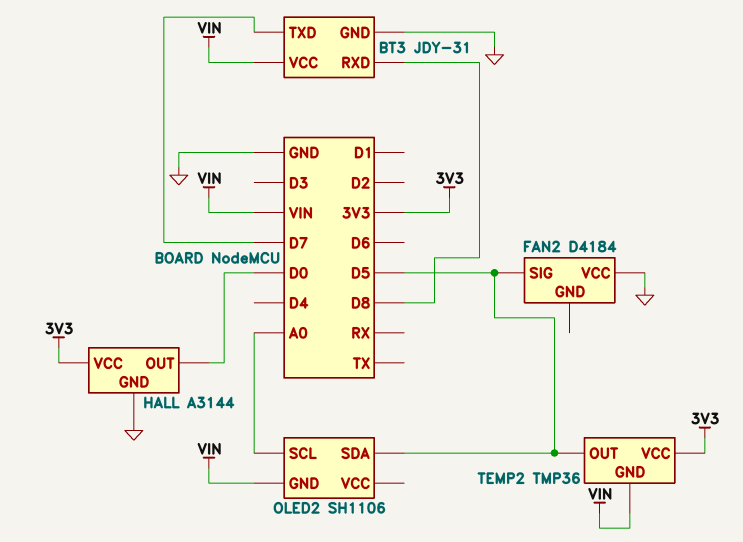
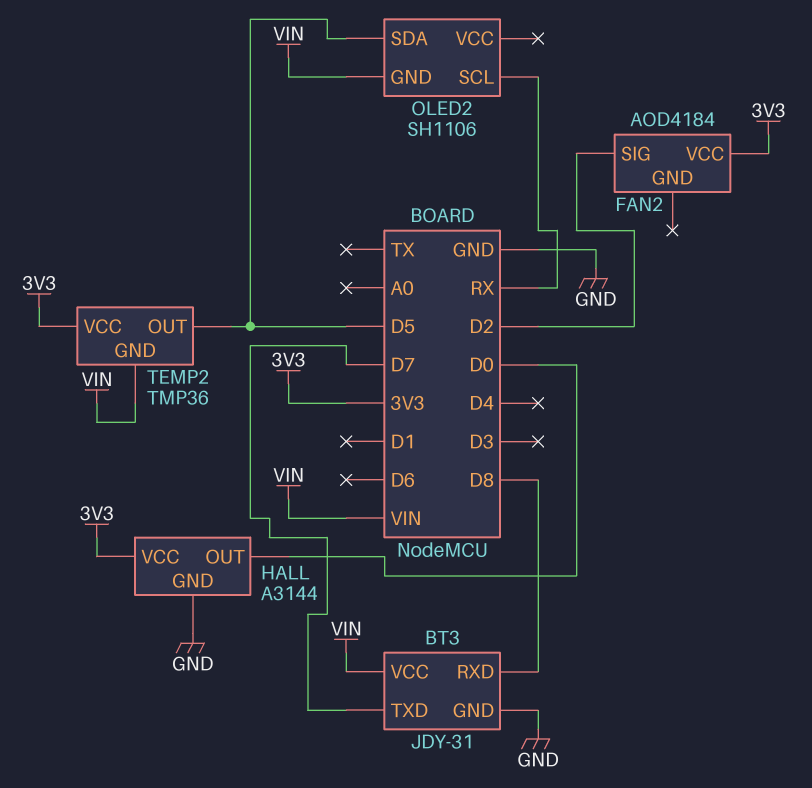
FAN2: D4184 -> AOD4184
FAN2 pin SIG: D5 -> D2
FAN2 pin VCC: GND -> 3V3
OLED2 pin SCL: A0 -> RX

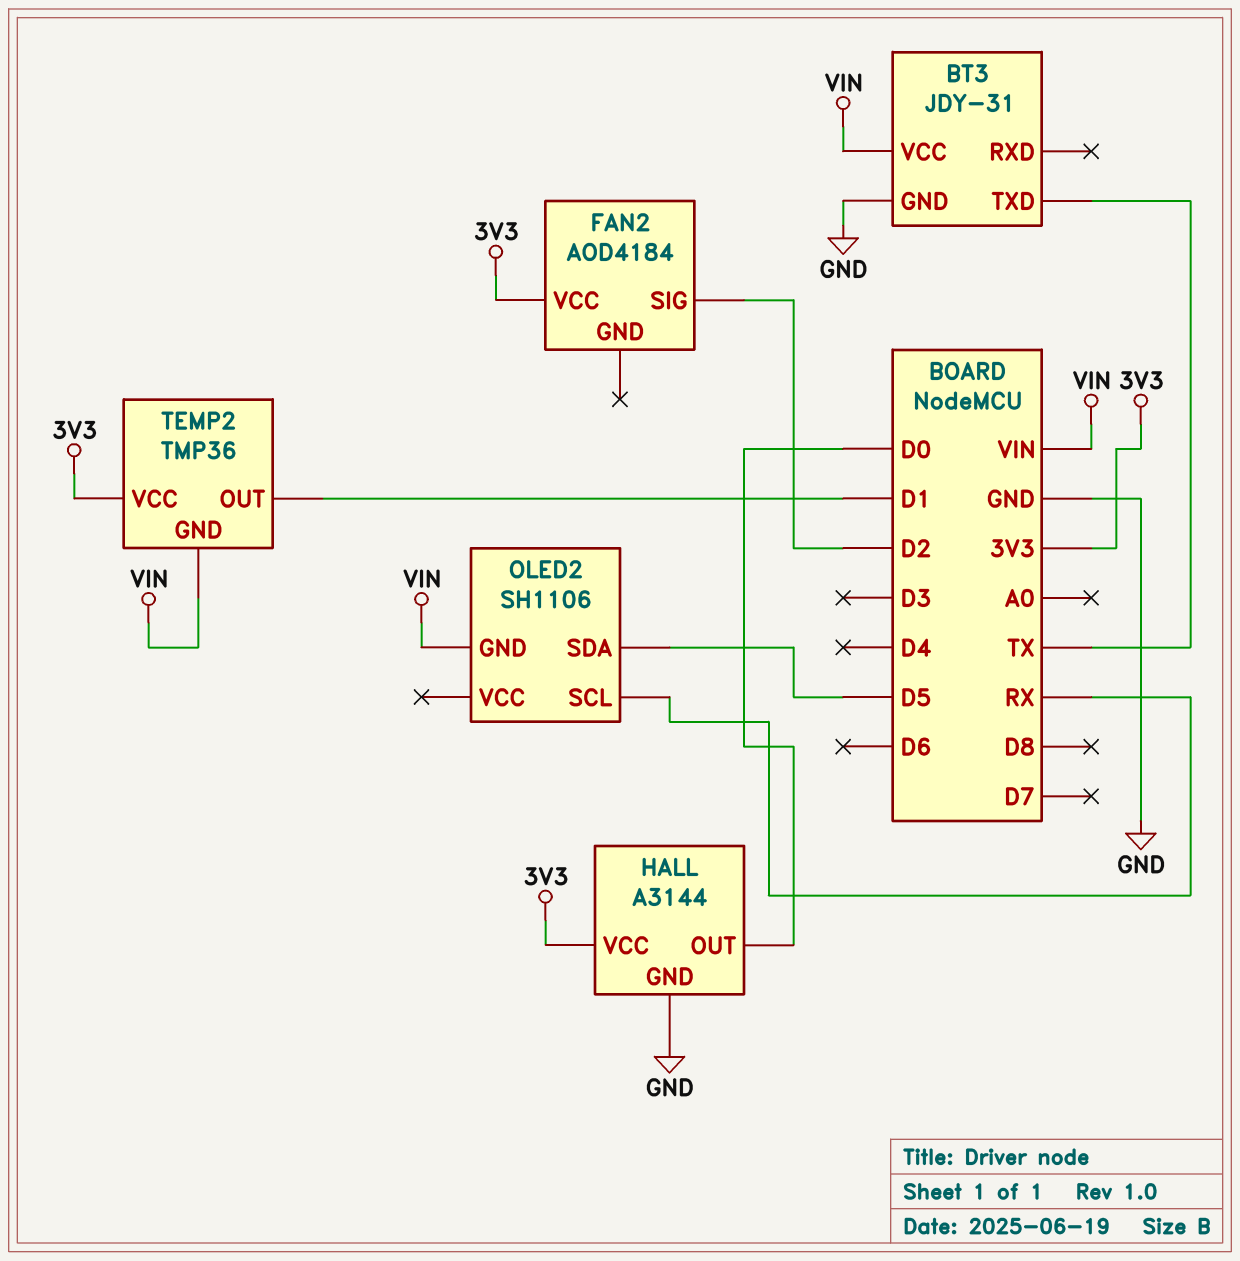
BT3 pin RXD: D8 -> none
BT3 pin TXD: D7 -> TX
TEMP2 pin OUT: D5 -> D1

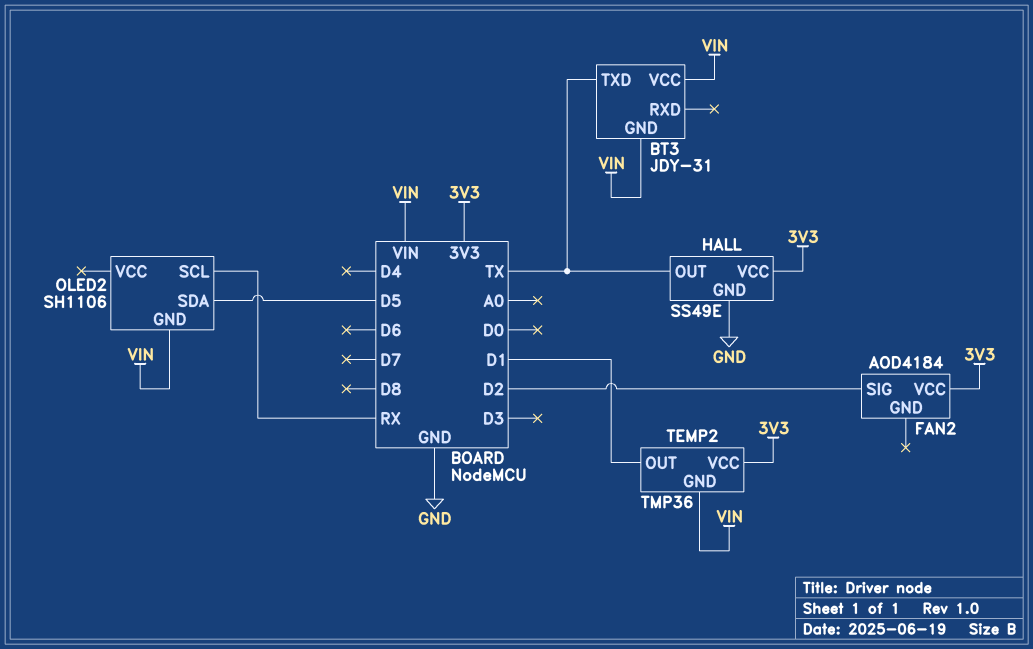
BT3 pin GND: GND -> VIN
HALL: A3144 -> SS49E
HALL pin OUT: D0 -> TX

